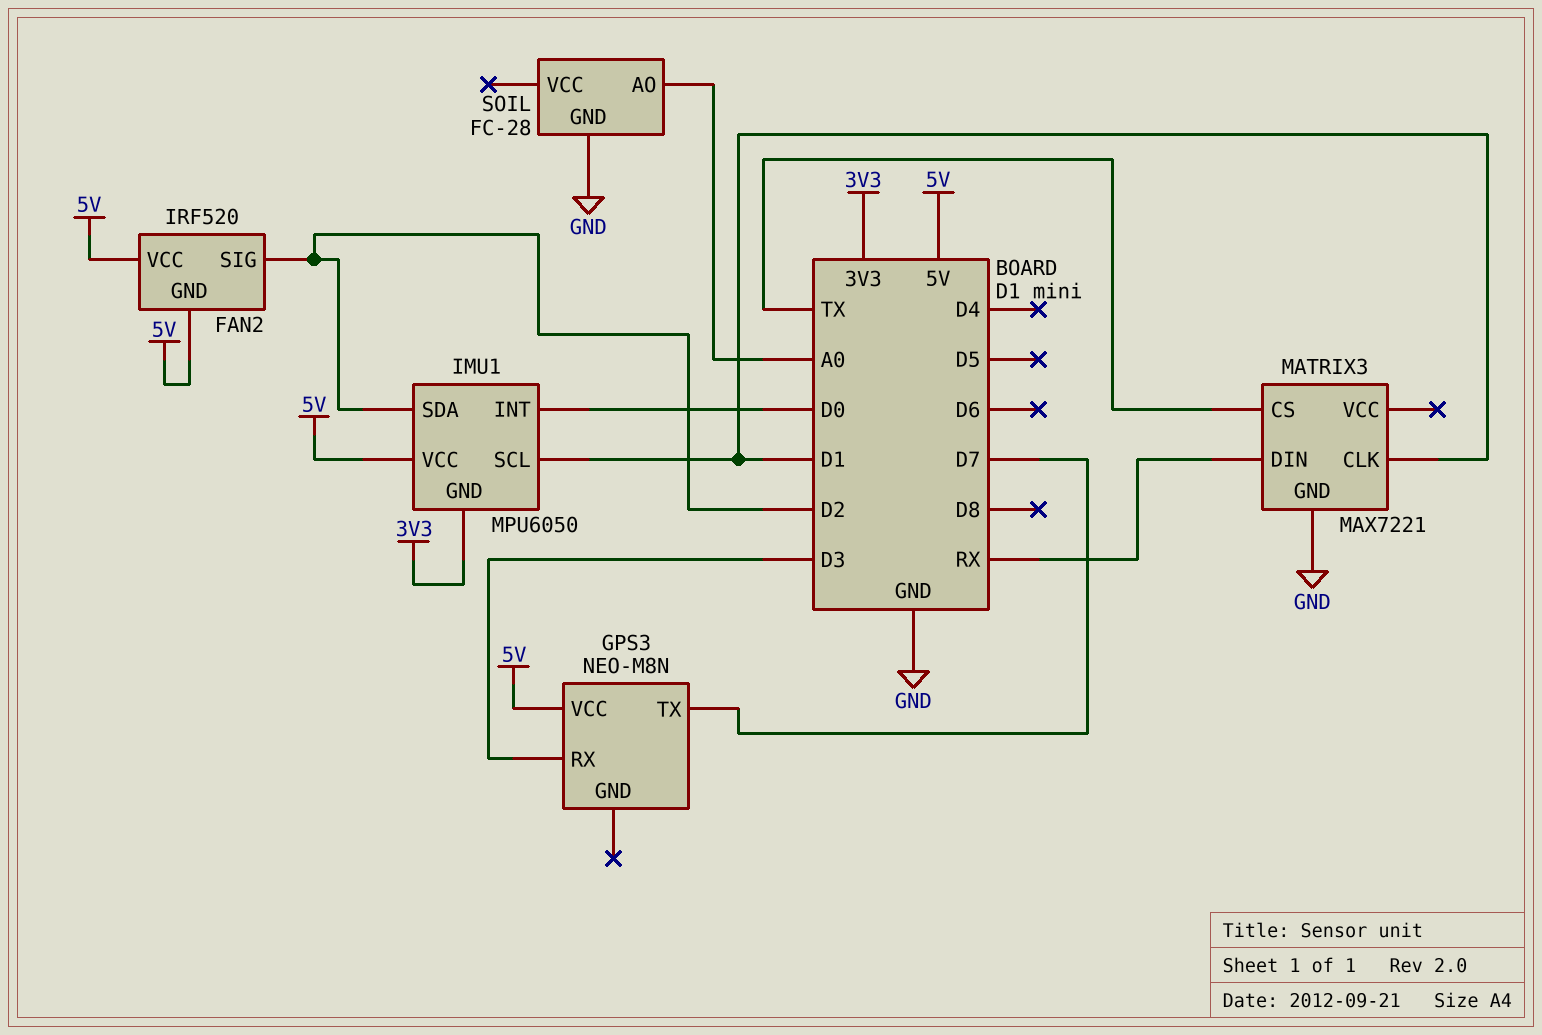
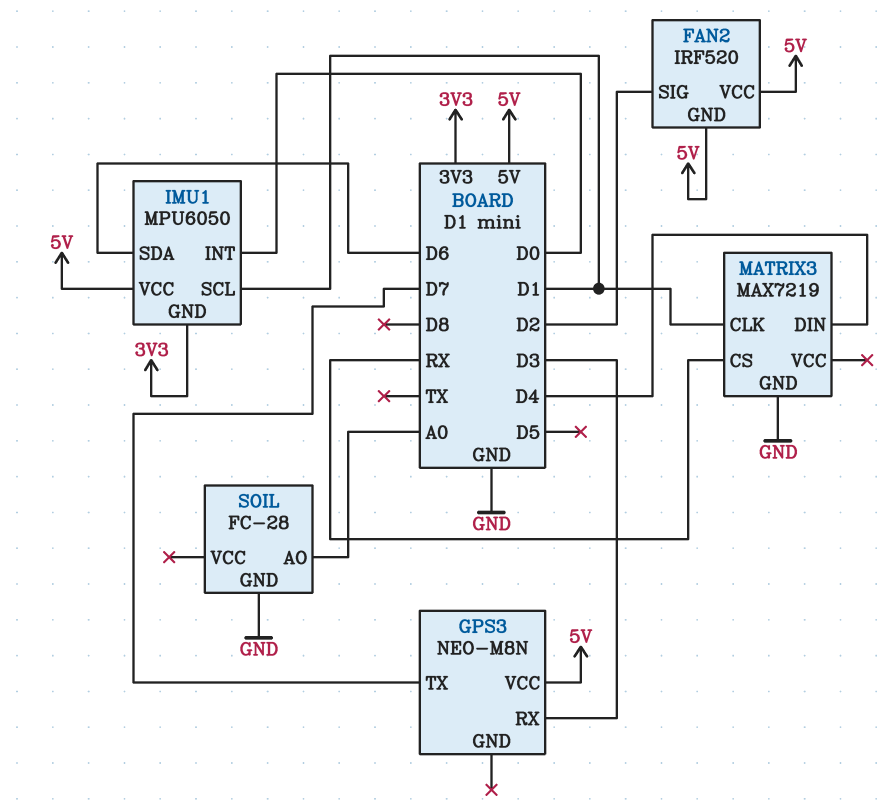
IMU1 pin SDA: D2 -> D6
MATRIX3: MAX7221 -> MAX7219
MATRIX3 pin CS: TX -> RX
MATRIX3 pin DIN: RX -> D4

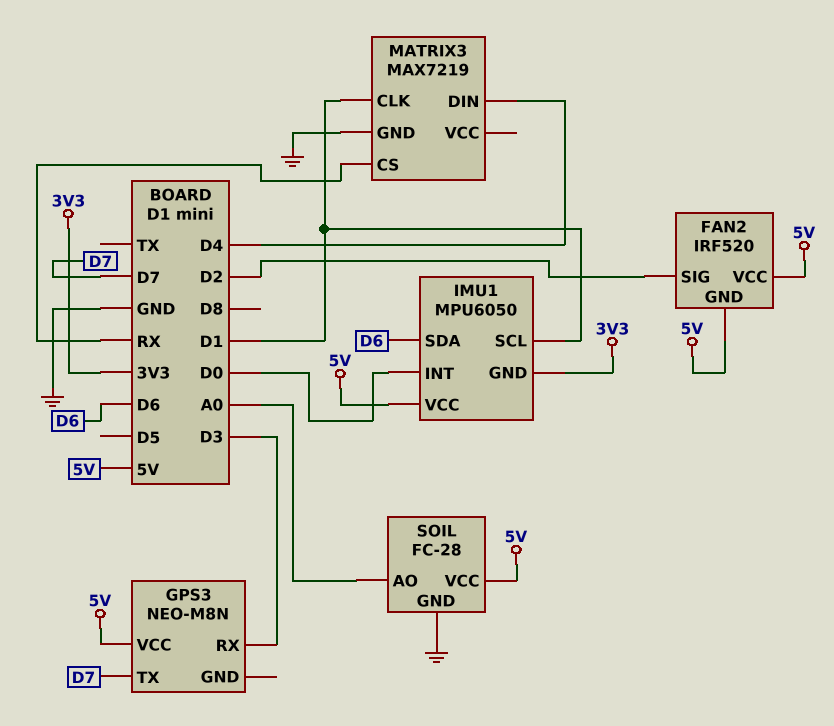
SOIL pin VCC: none -> 5V

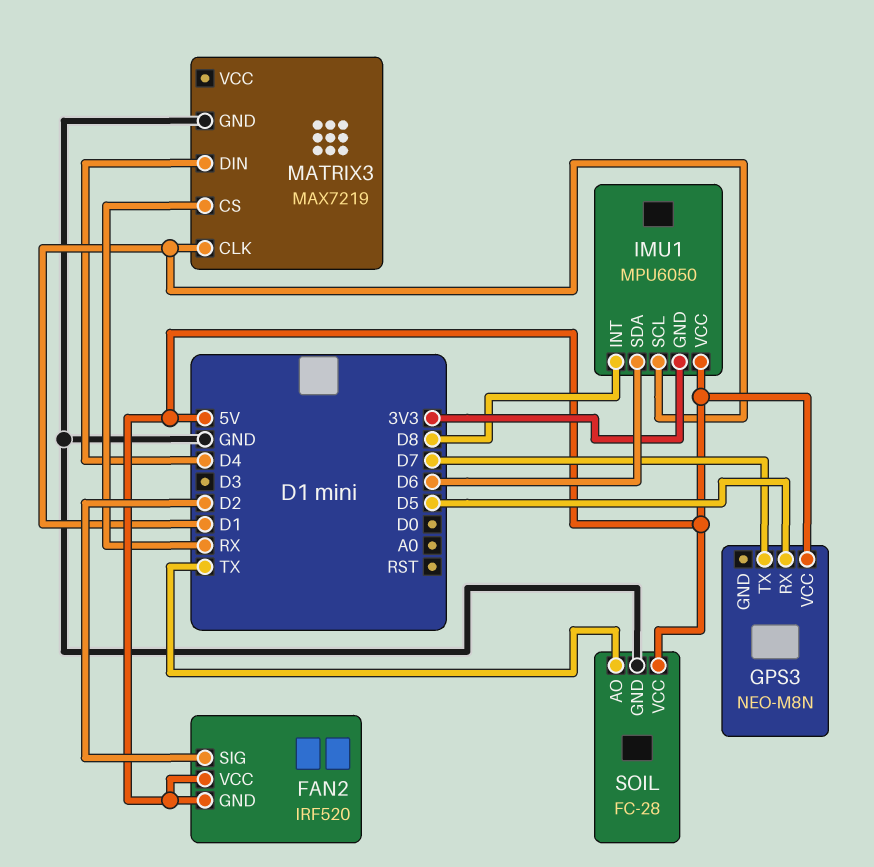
GPS3 pin RX: D3 -> D5
IMU1 pin INT: D0 -> D8
SOIL pin AO: A0 -> TX

